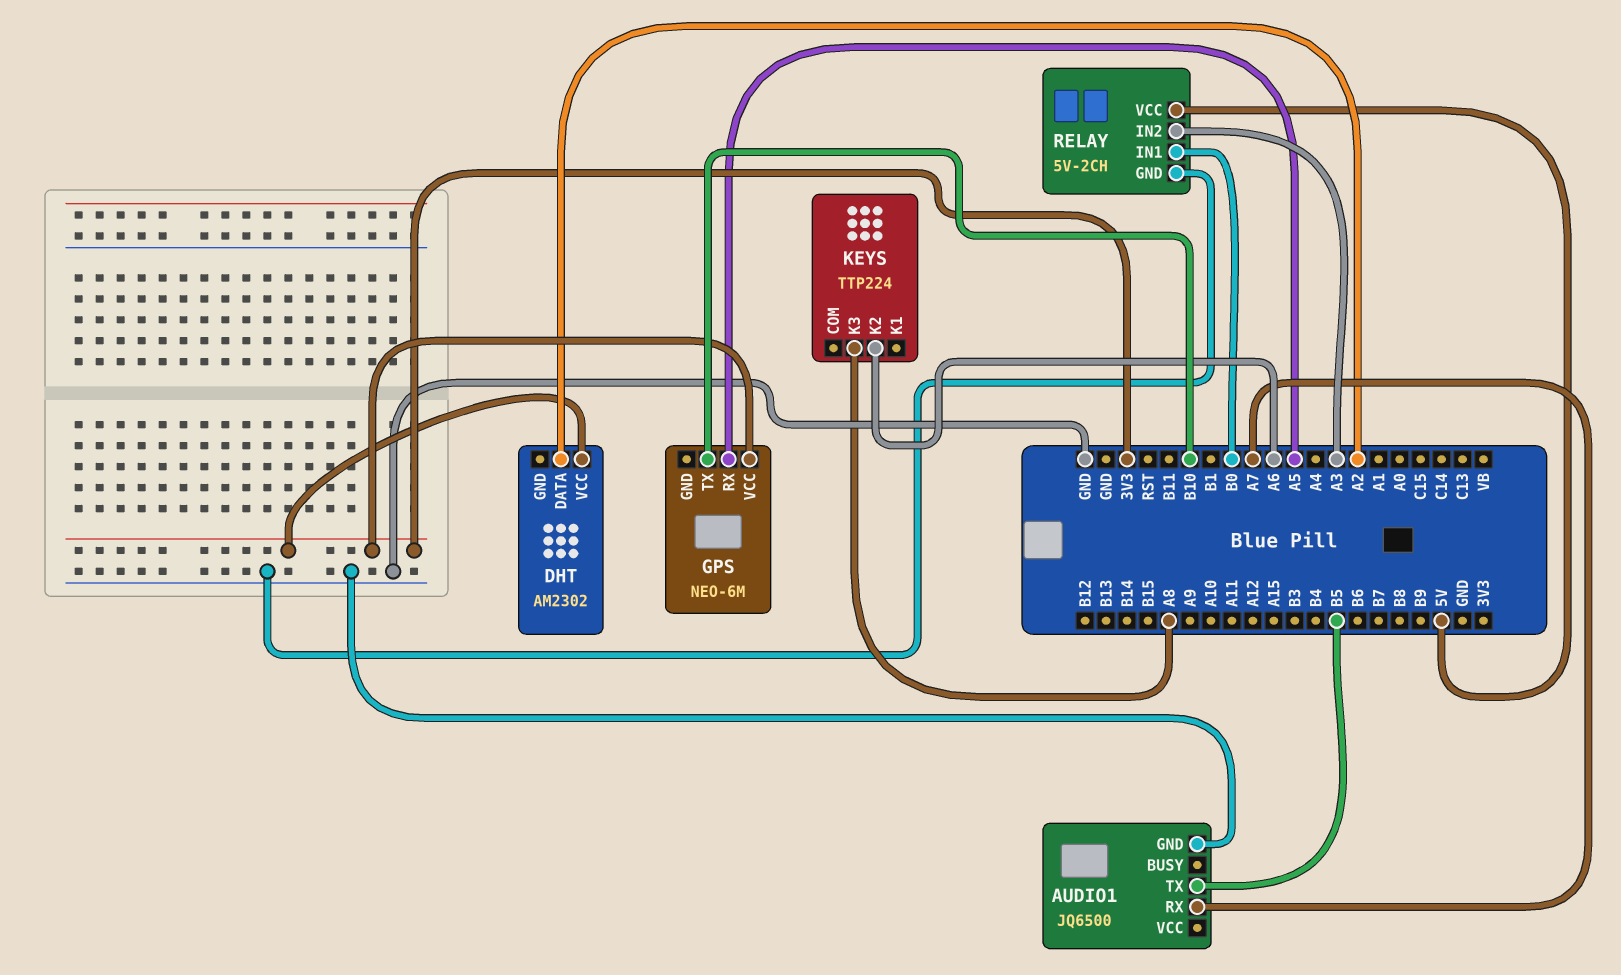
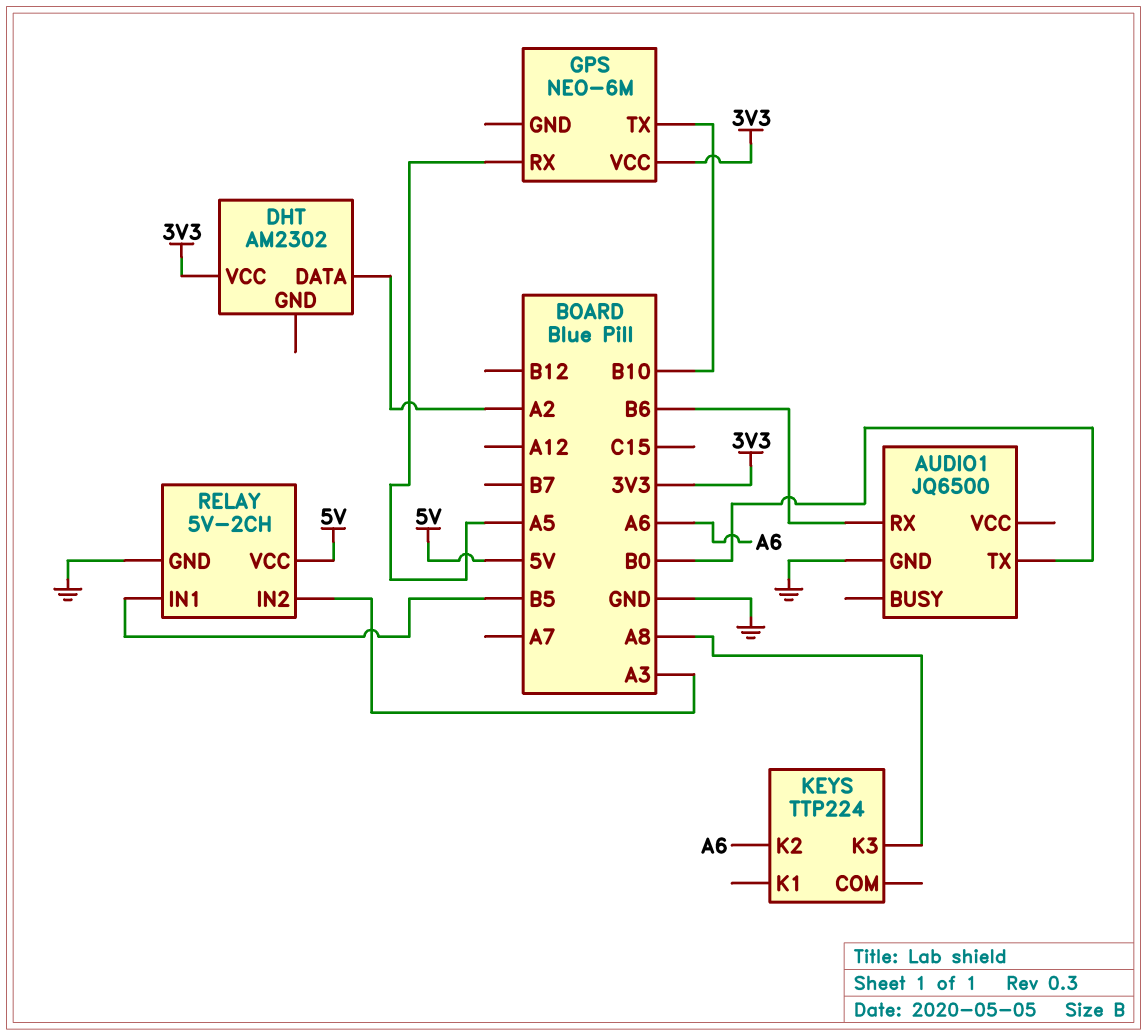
AUDIO1 pin RX: A7 -> B6
AUDIO1 pin TX: B5 -> B0
RELAY pin IN1: B0 -> B5

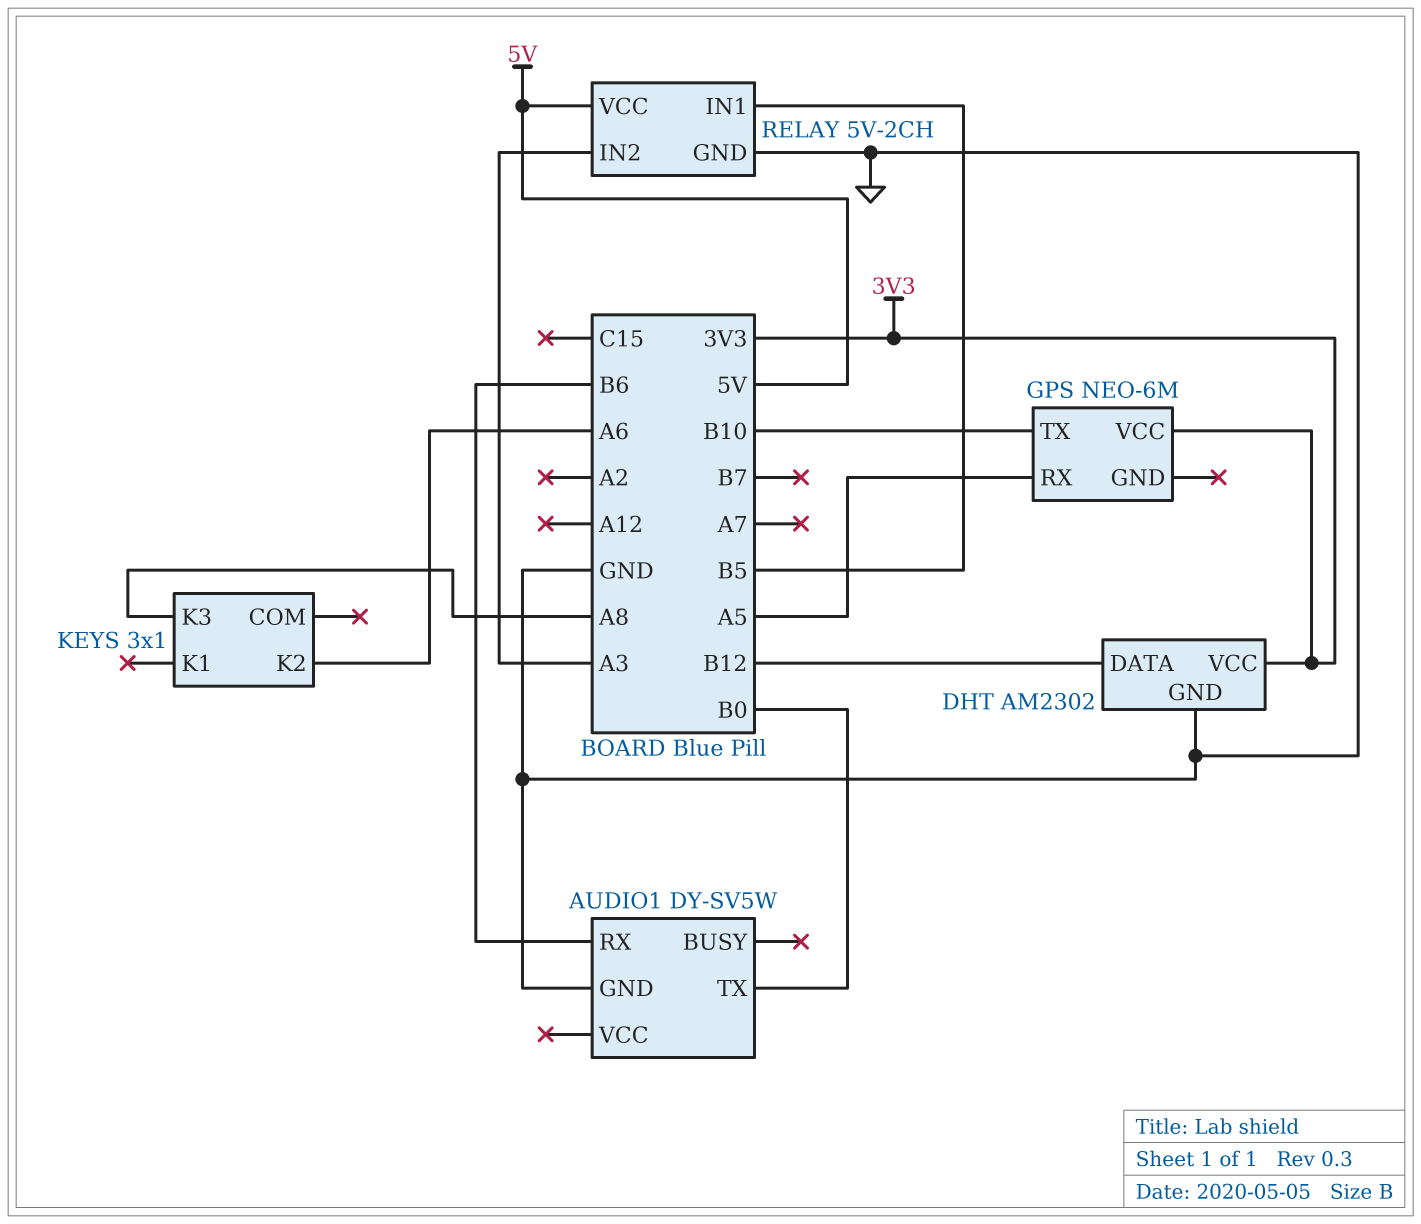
AUDIO1: JQ6500 -> DY-SV5W
DHT pin DATA: A2 -> B12
DHT pin GND: none -> GND
KEYS: TTP224 -> 3x1

